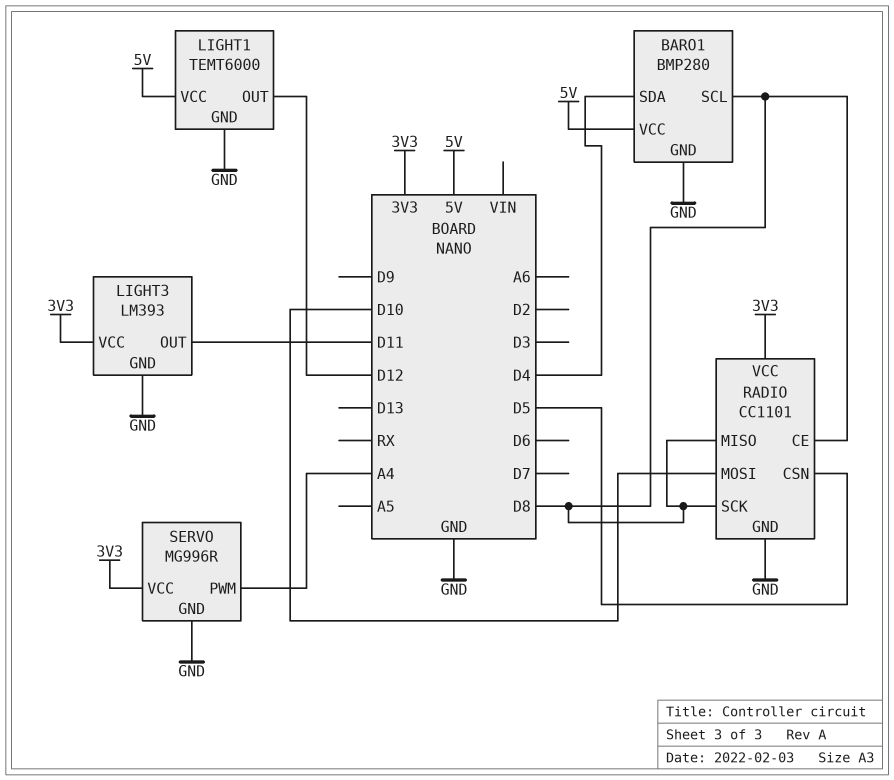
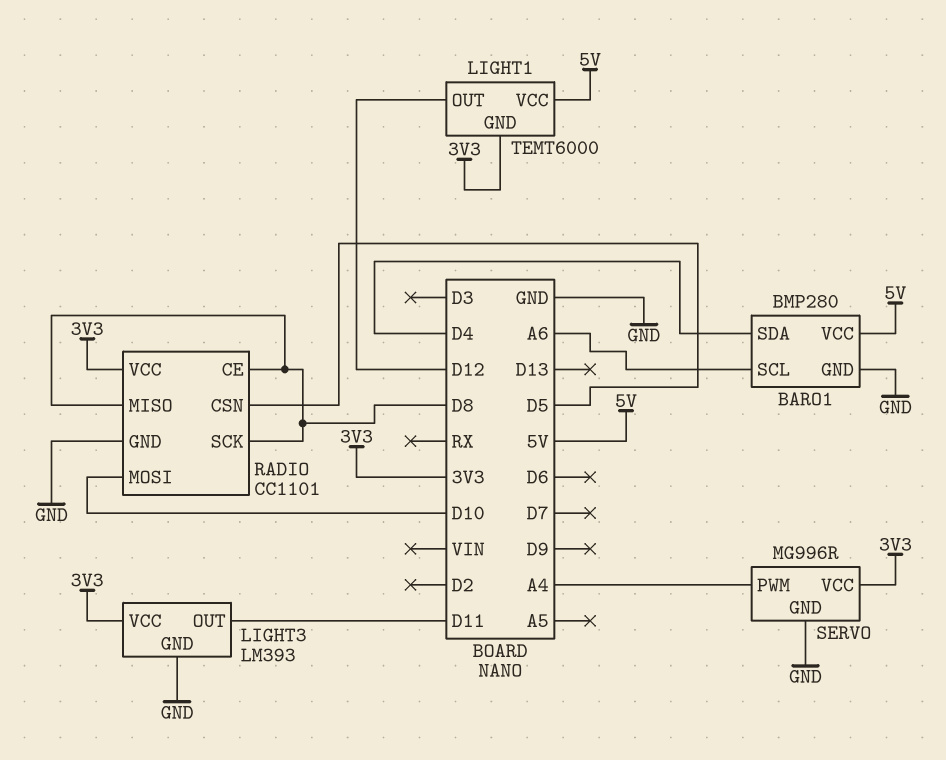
BARO1 pin SCL: D8 -> A6
LIGHT1 pin GND: GND -> 3V3

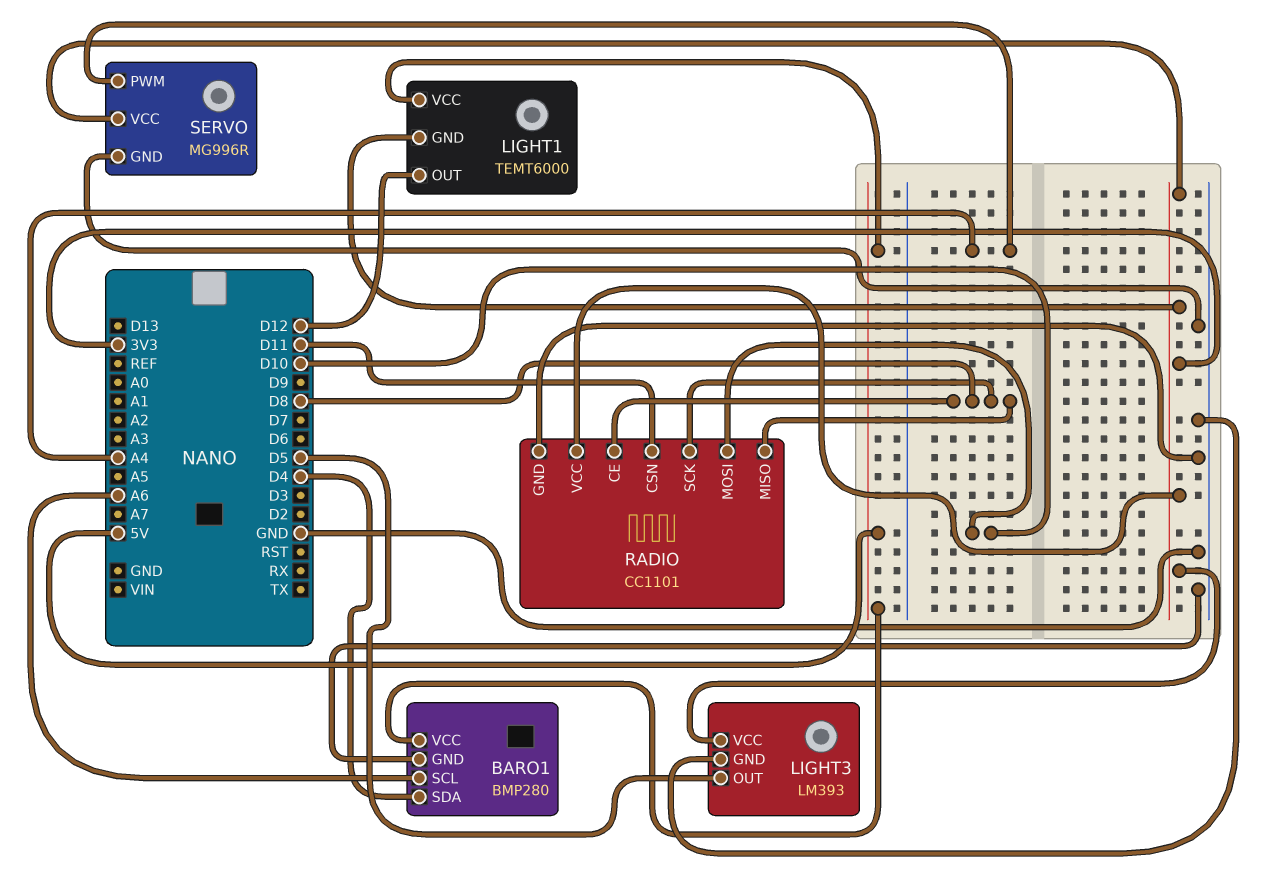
LIGHT3 pin OUT: D11 -> D5
RADIO pin CSN: D5 -> D11

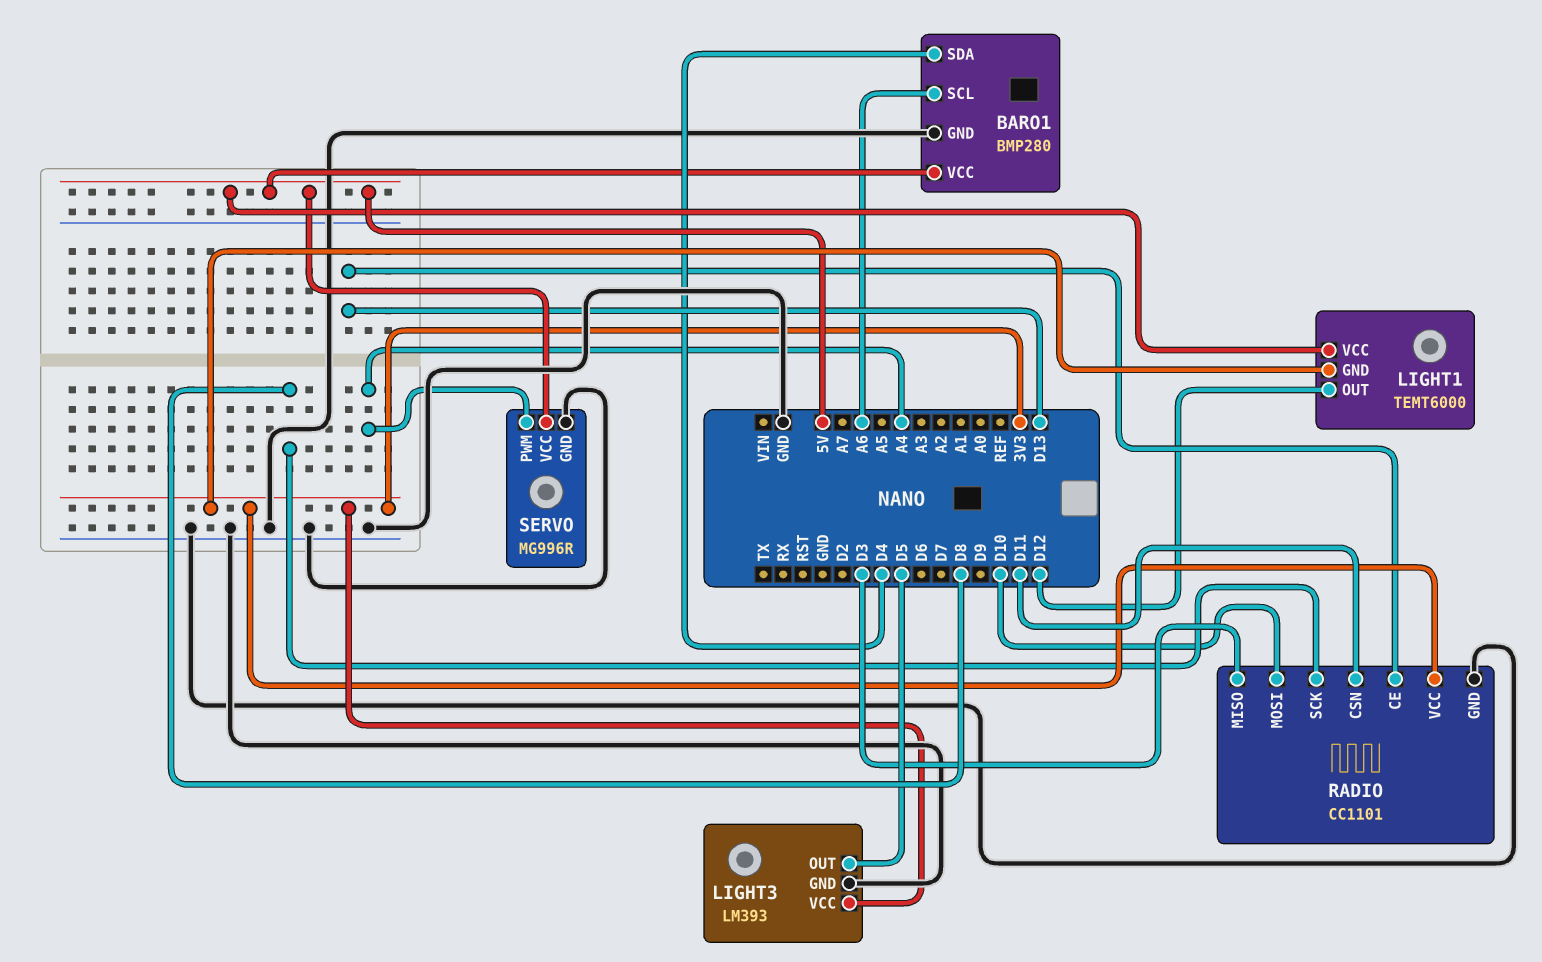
RADIO pin CE: D8 -> D13
RADIO pin MISO: D8 -> D3
SERVO pin VCC: 3V3 -> 5V

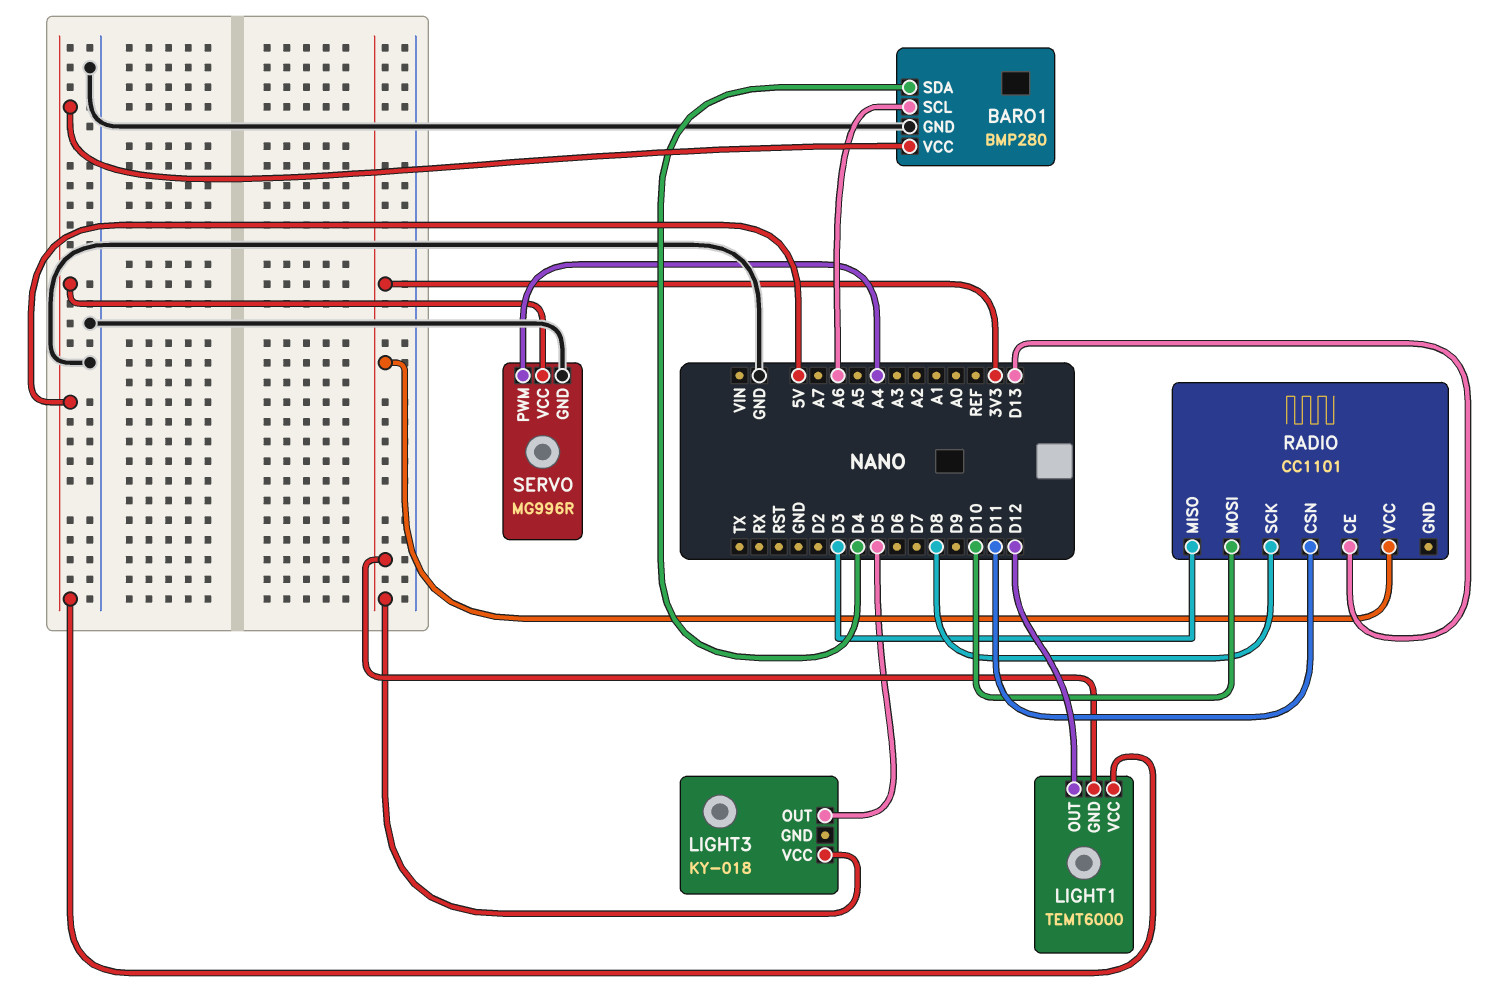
LIGHT3: LM393 -> KY-018
LIGHT3 pin GND: GND -> none
RADIO pin GND: GND -> none

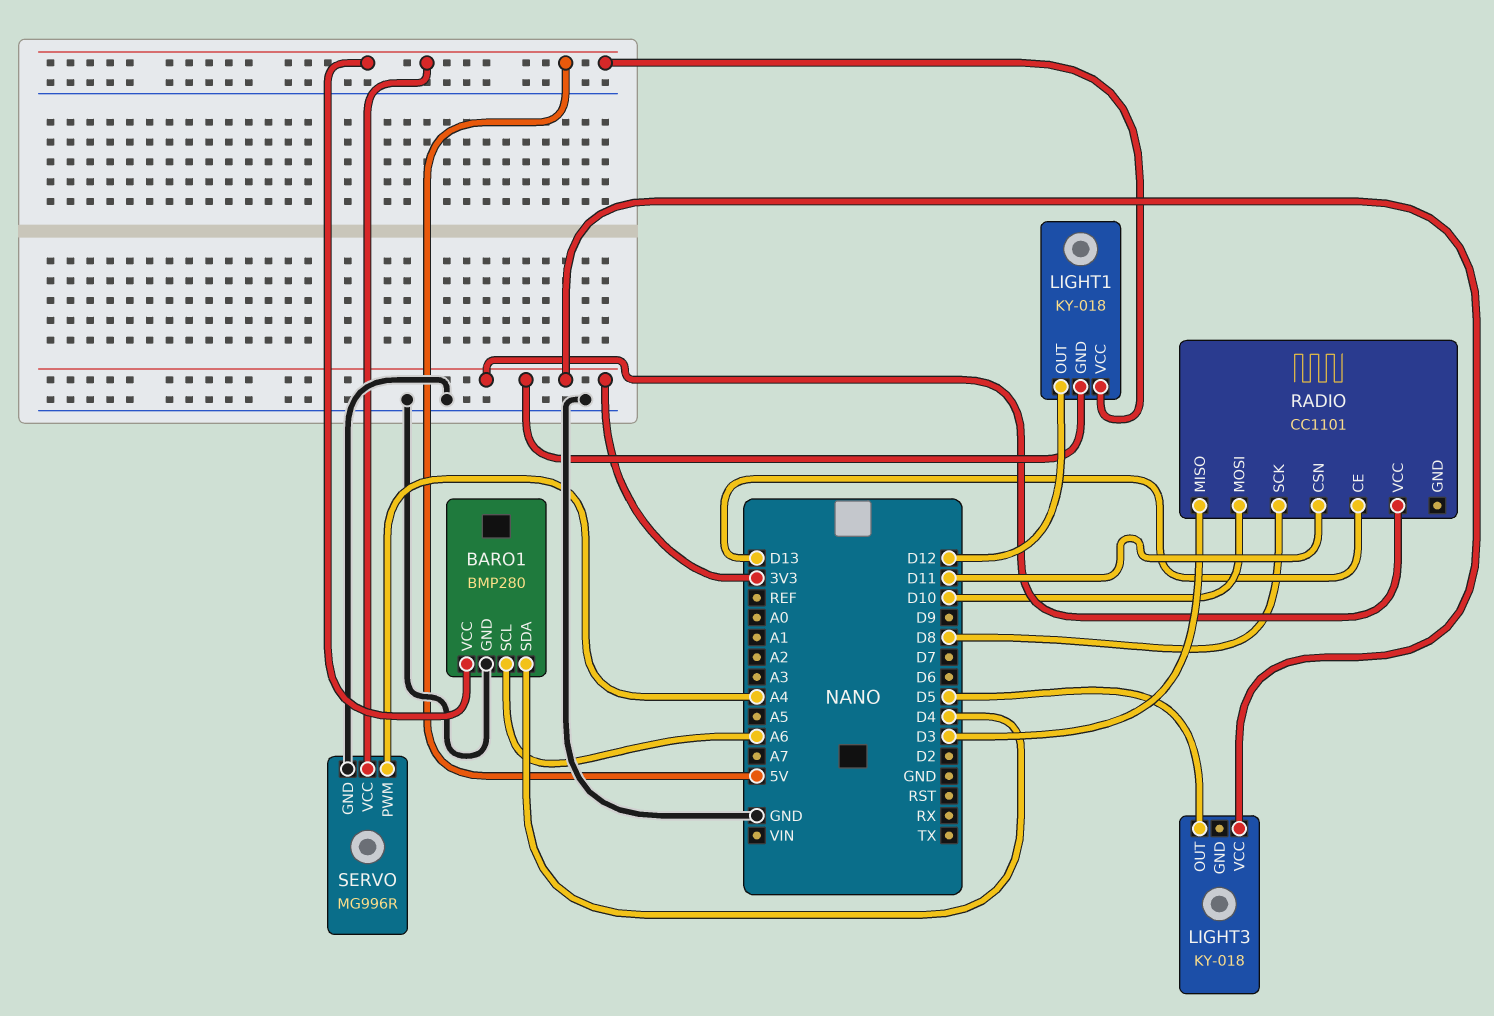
LIGHT1: TEMT6000 -> KY-018

